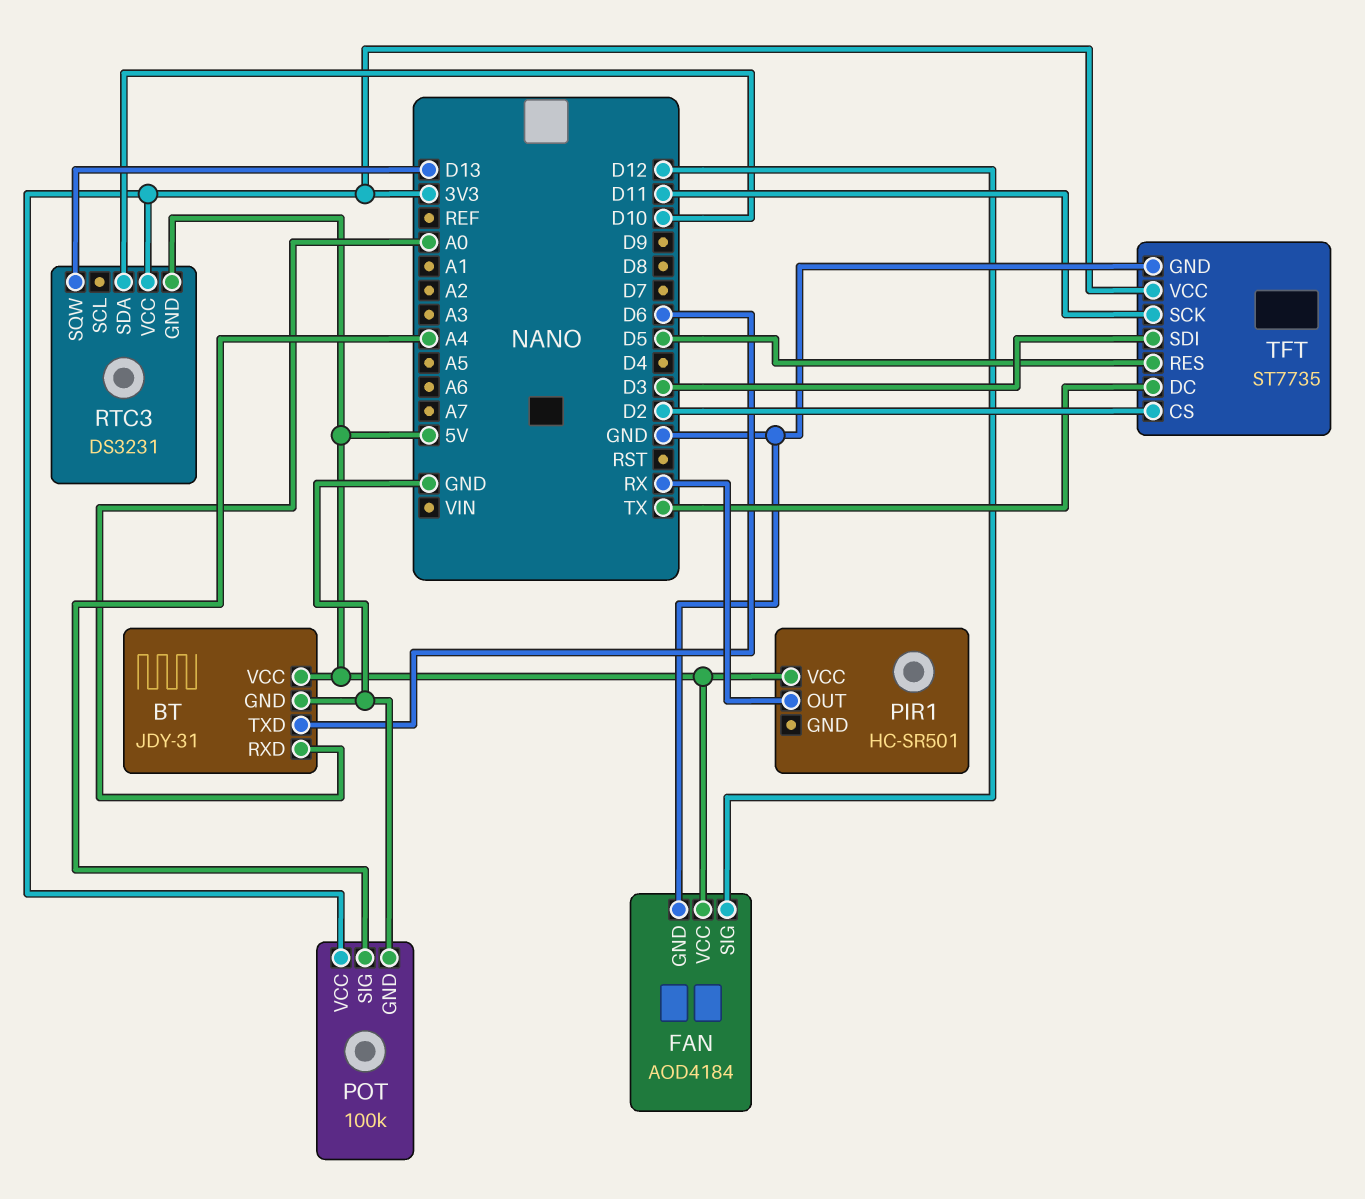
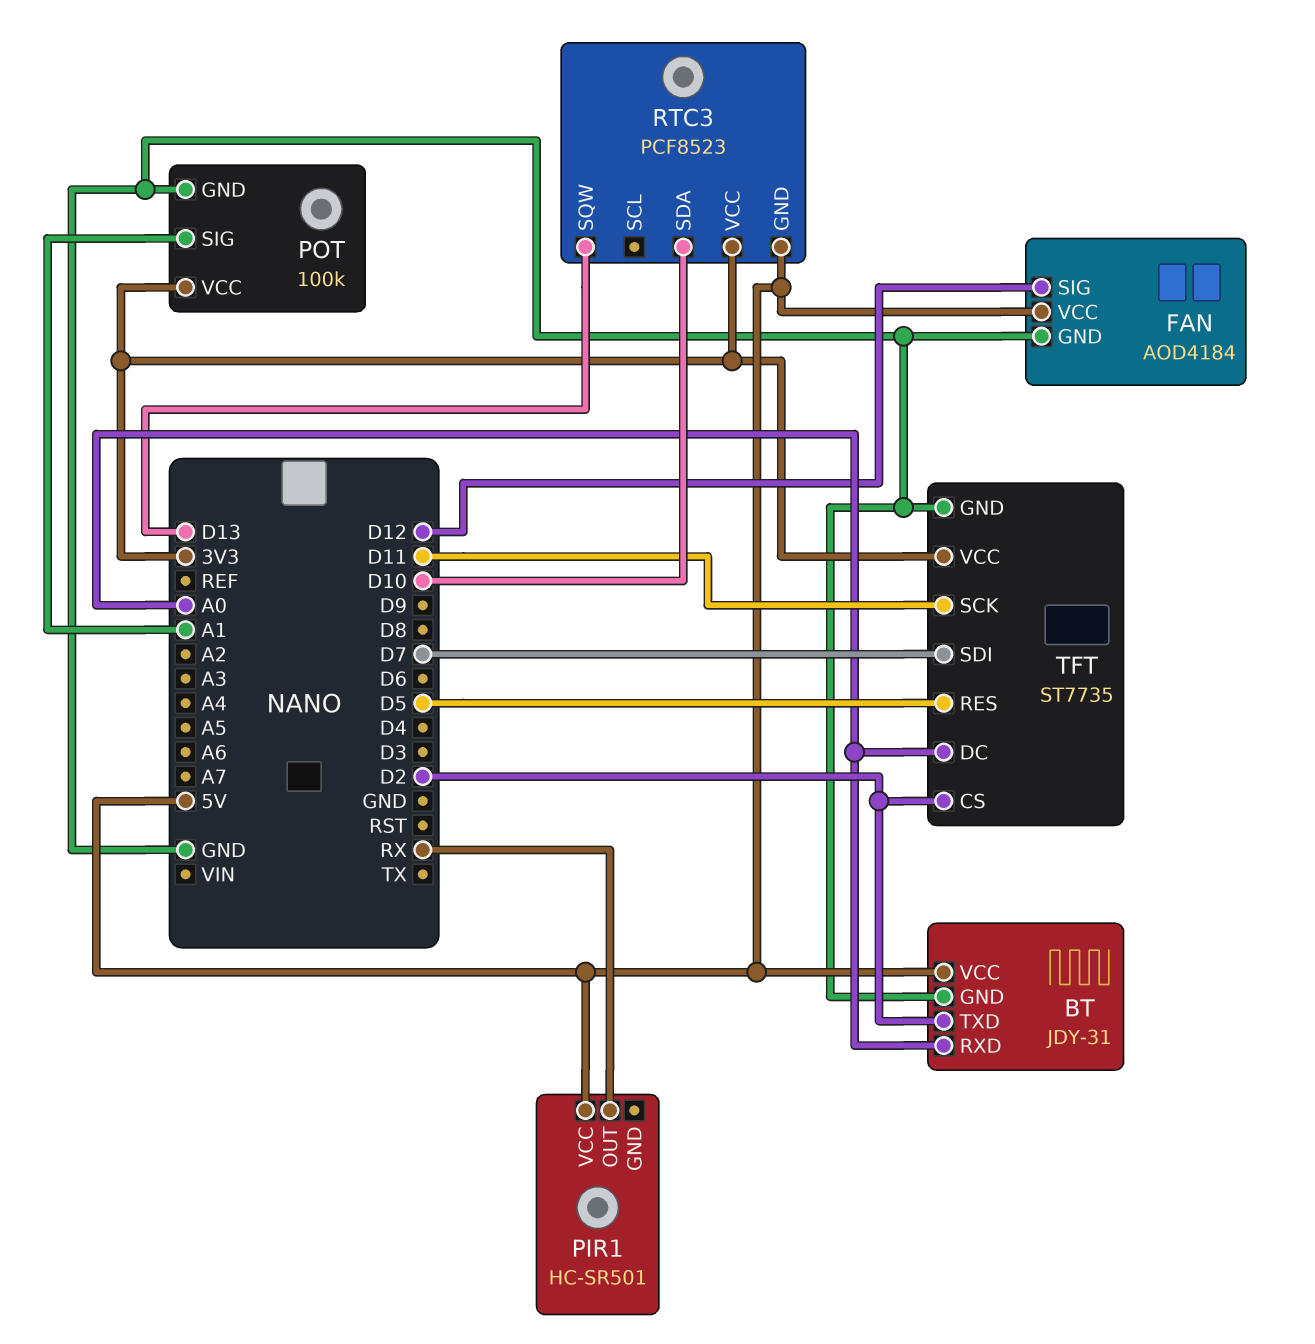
BT pin TXD: D6 -> D2
POT pin SIG: A4 -> A1
RTC3: DS3231 -> PCF8523
TFT pin DC: TX -> A0
TFT pin SDI: D3 -> D7

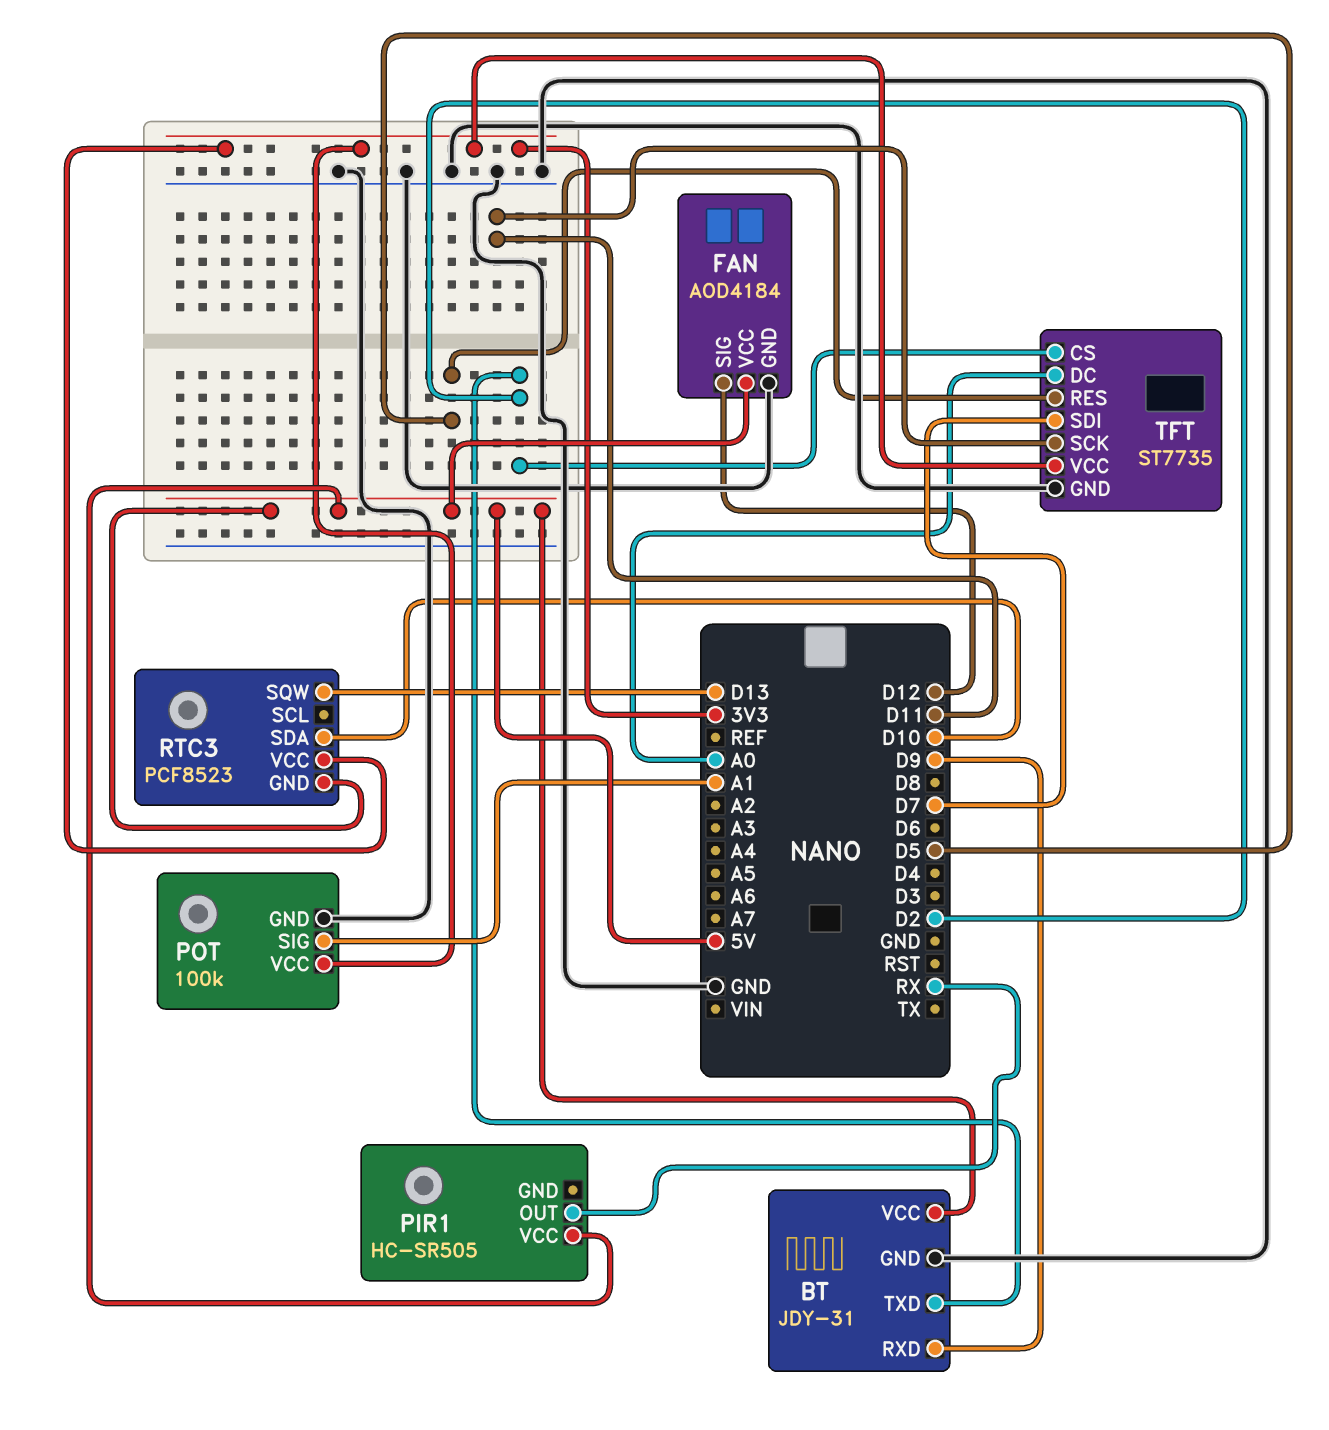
BT pin RXD: A0 -> D9
PIR1: HC-SR501 -> HC-SR505

